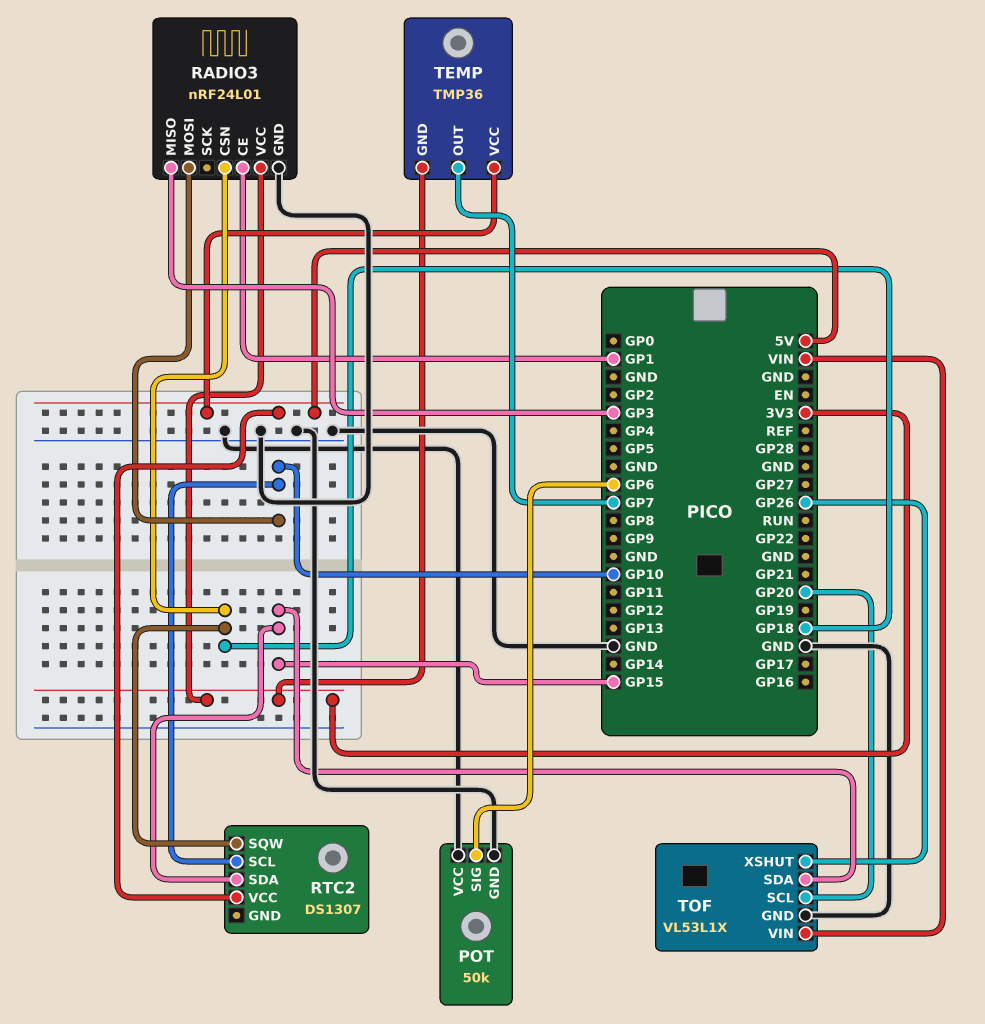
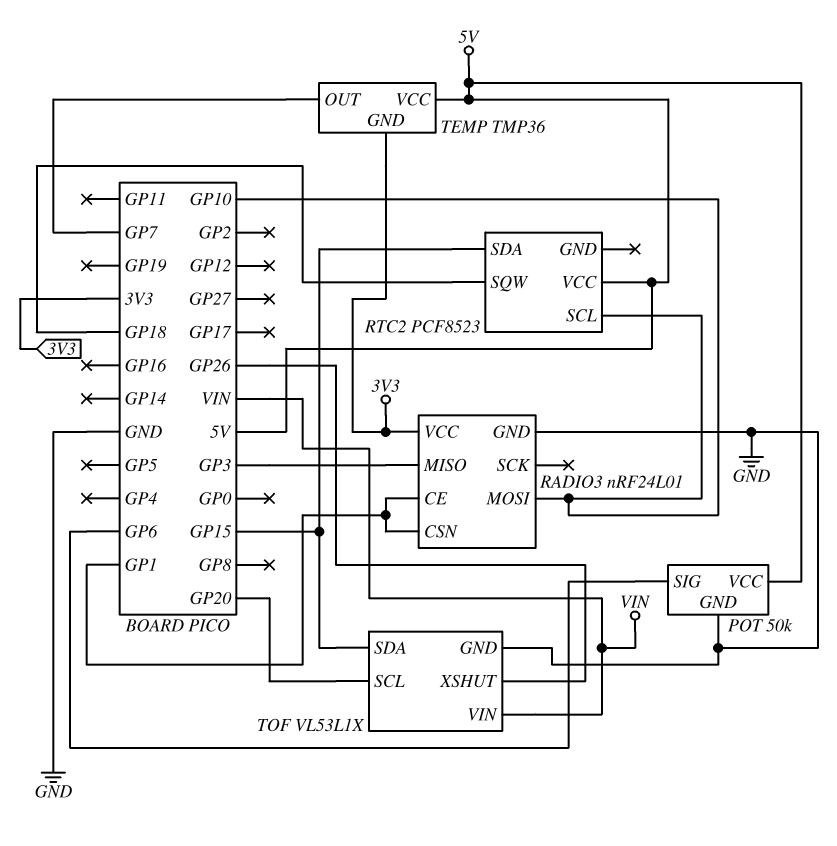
POT pin VCC: GND -> 5V
RADIO3 pin CSN: GP18 -> GP1
RTC2: DS1307 -> PCF8523

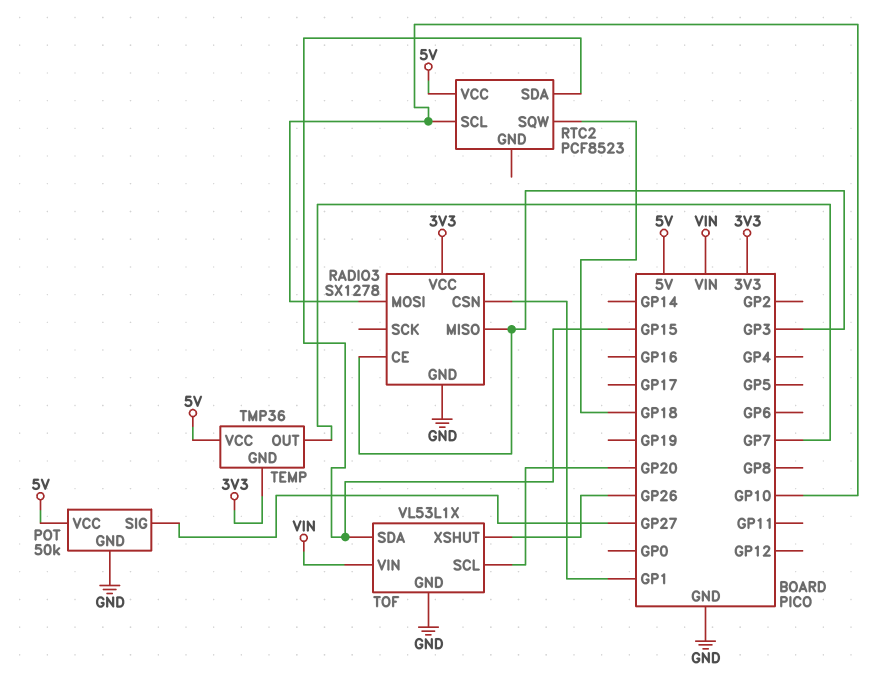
POT pin SIG: GP6 -> GP27
RADIO3: nRF24L01 -> SX1278
RADIO3 pin CE: GP1 -> GP3

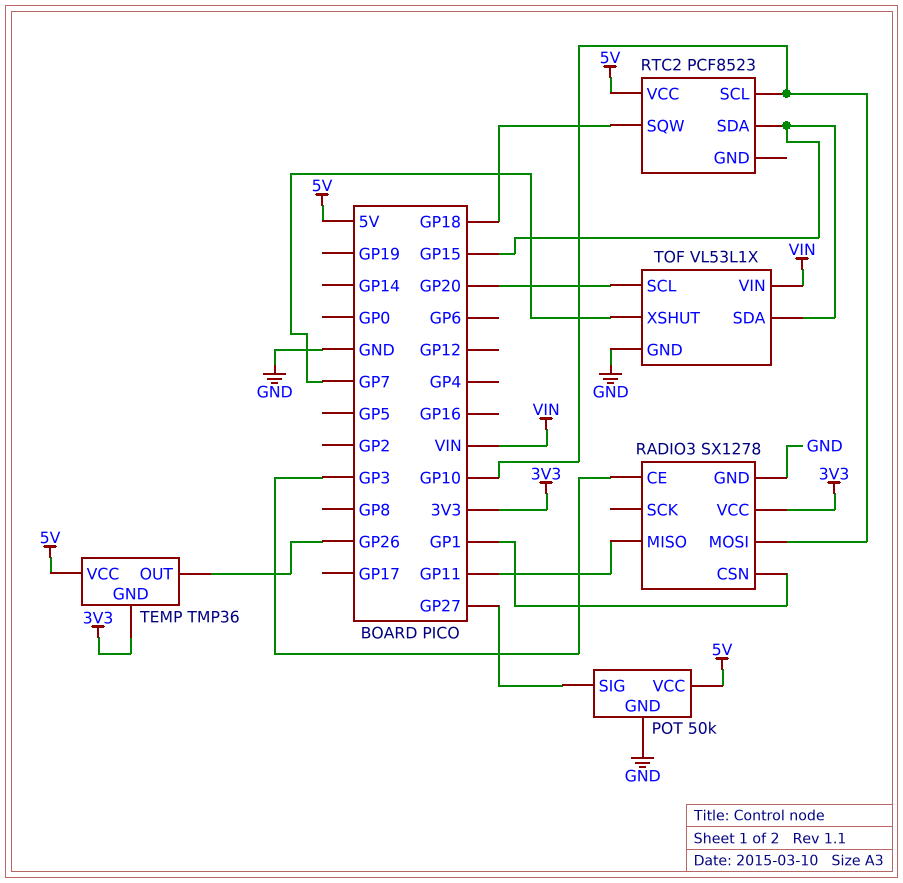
RADIO3 pin MISO: GP3 -> GP11
TEMP pin OUT: GP7 -> GP26
TOF pin XSHUT: GP26 -> GP7

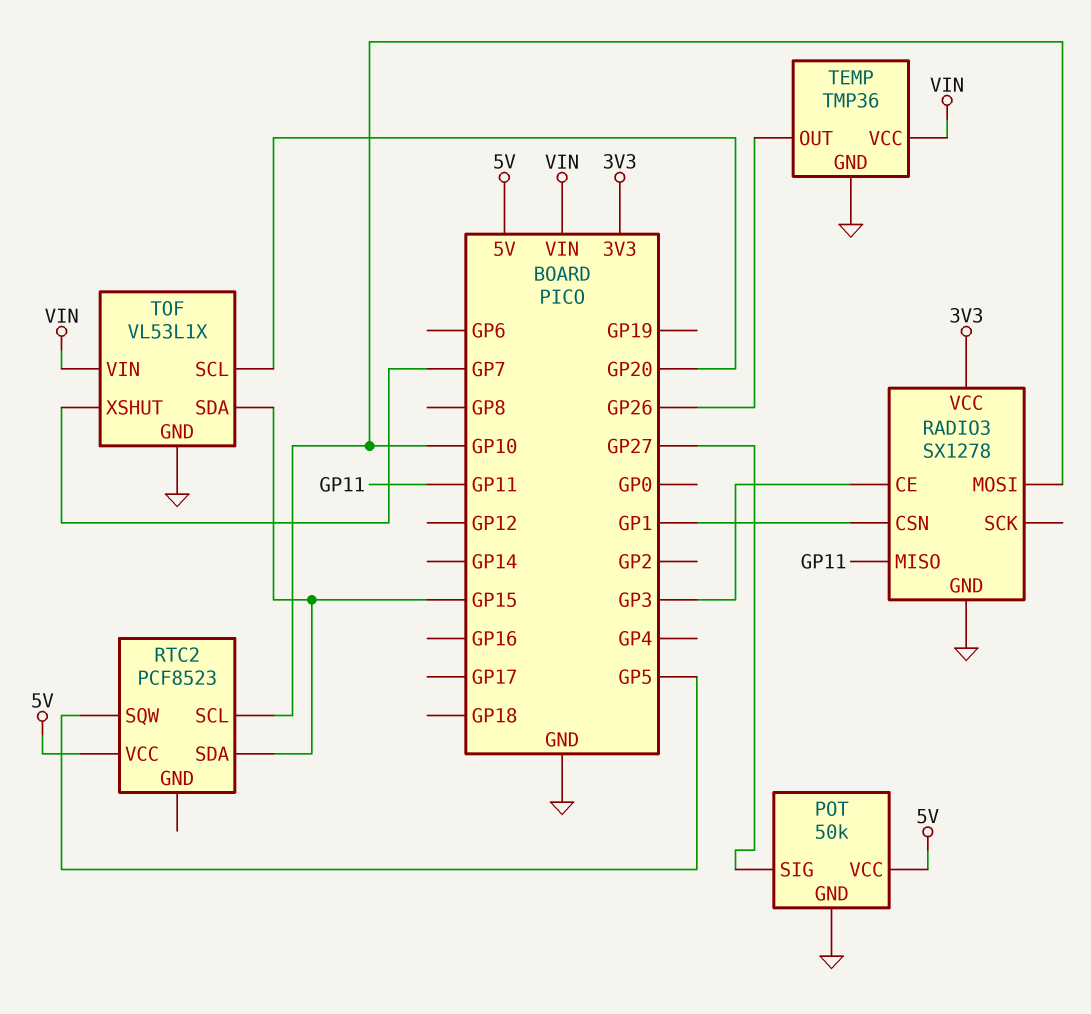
RTC2 pin SQW: GP18 -> GP5
TEMP pin GND: 3V3 -> GND
TEMP pin VCC: 5V -> VIN

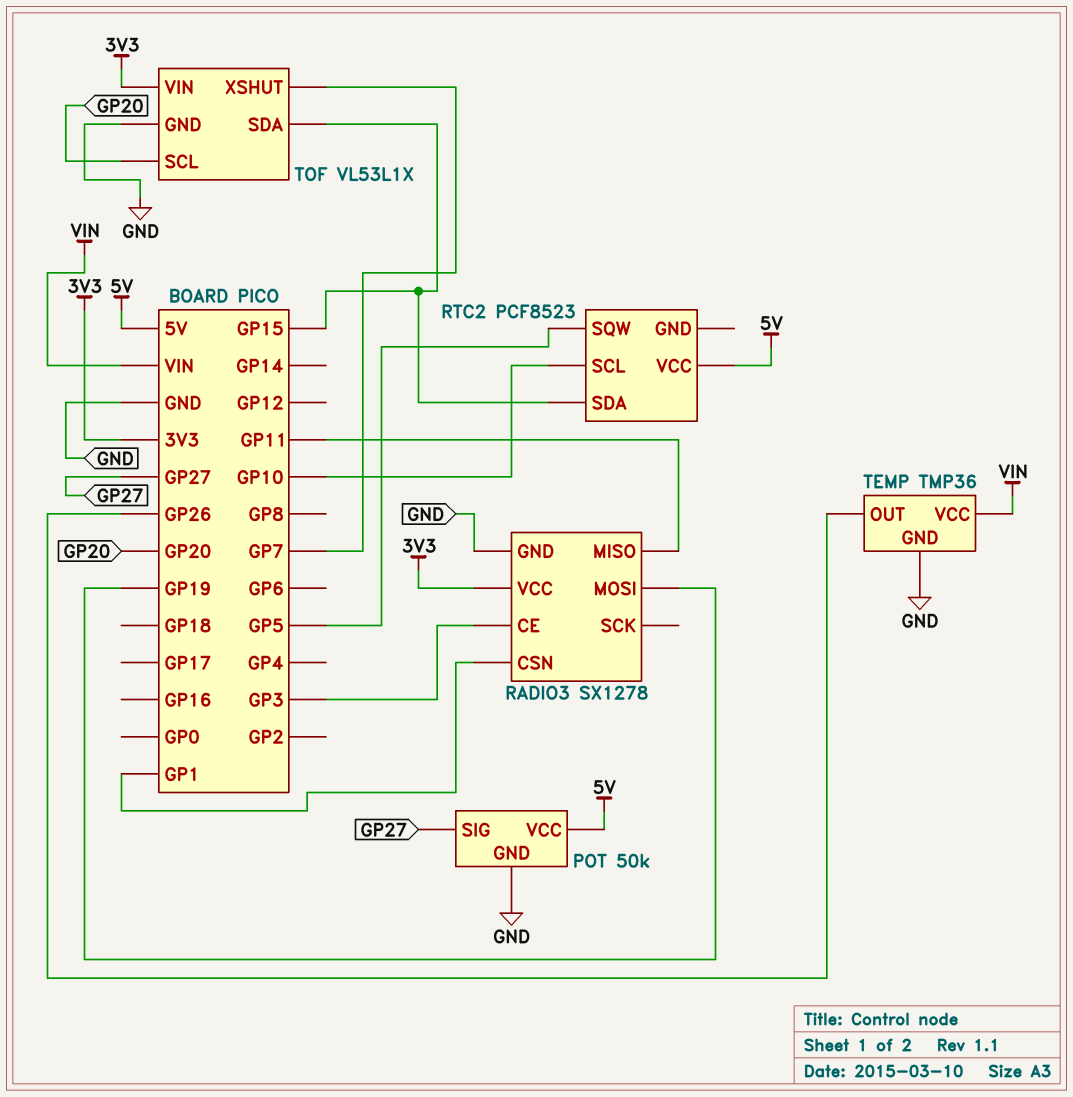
RADIO3 pin MOSI: GP10 -> GP19
TOF pin VIN: VIN -> 3V3

